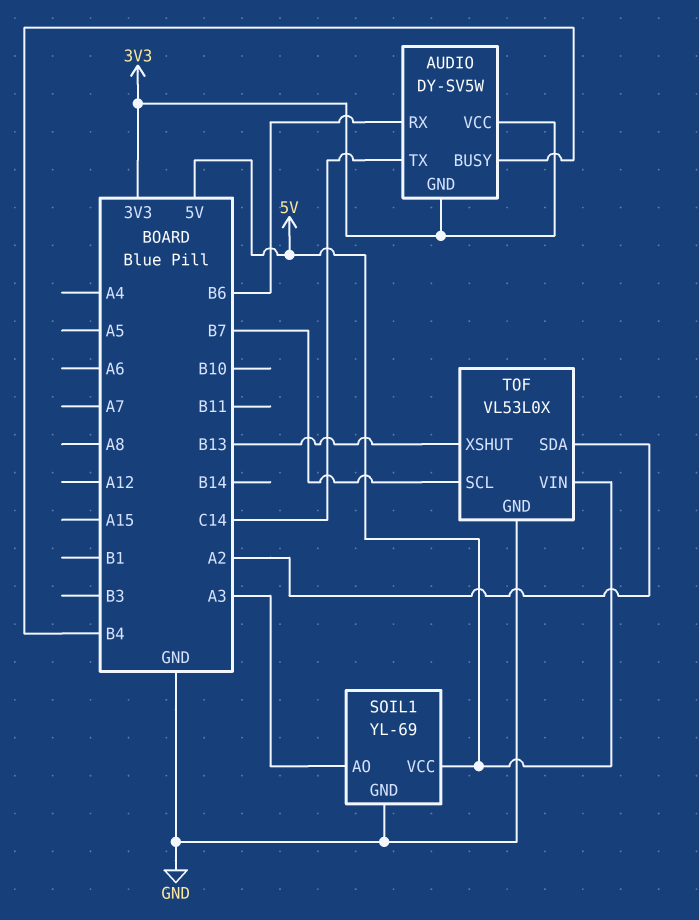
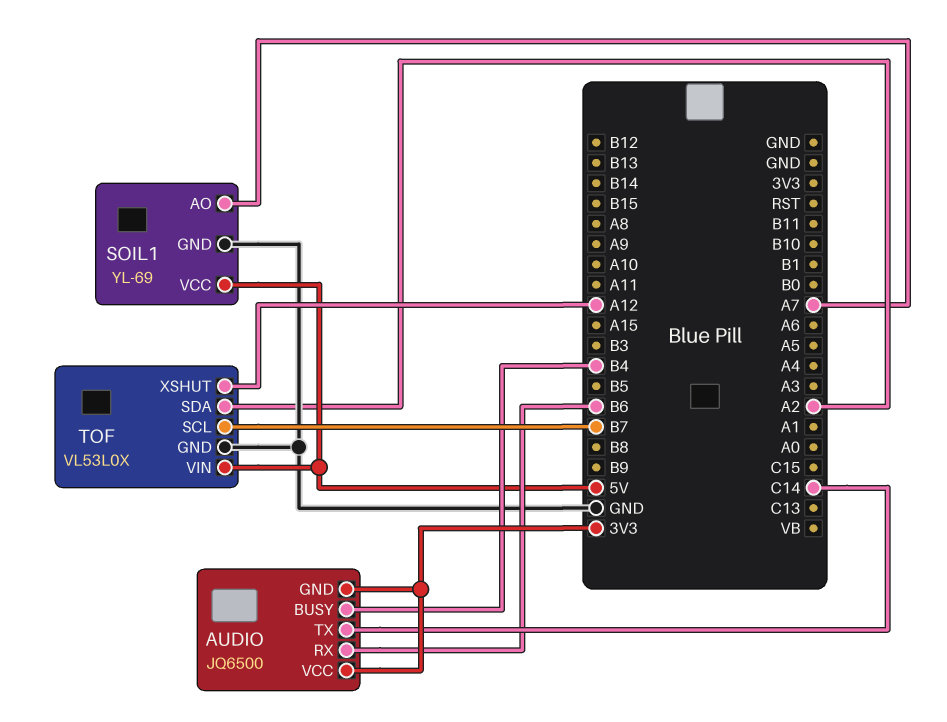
AUDIO: DY-SV5W -> JQ6500
SOIL1 pin AO: A3 -> A7
TOF pin XSHUT: B13 -> A12

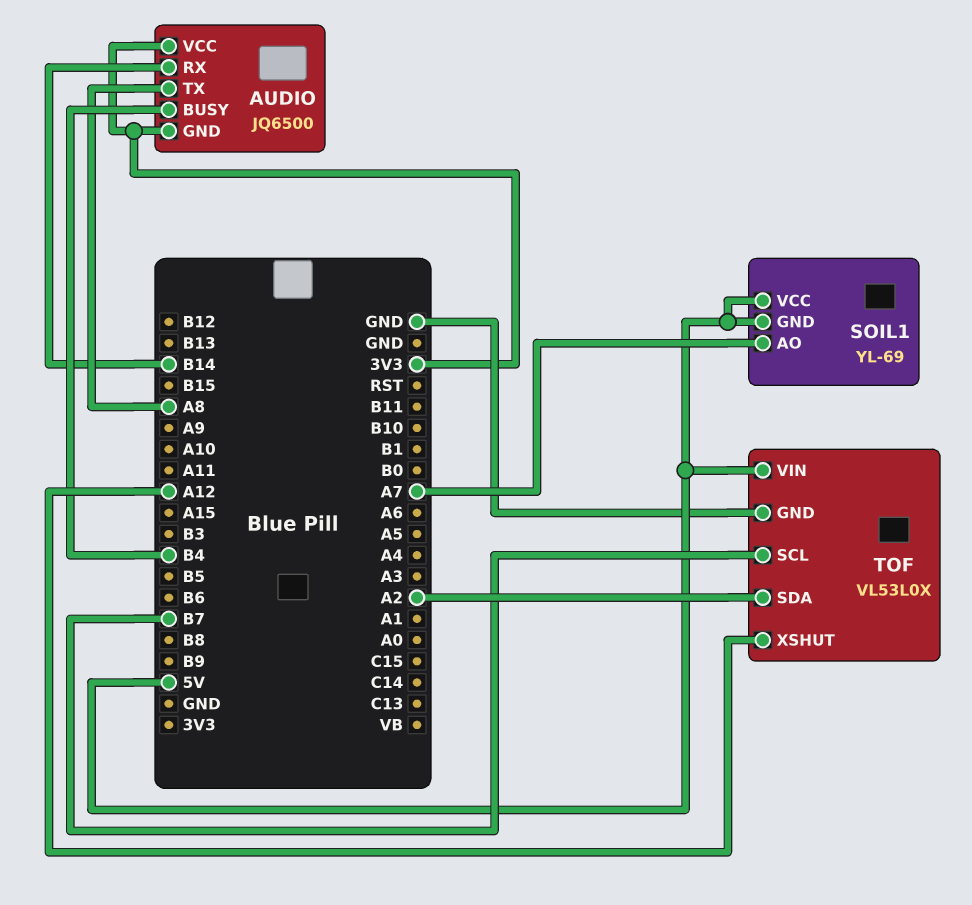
AUDIO pin RX: B6 -> B14
AUDIO pin TX: C14 -> A8
SOIL1 pin GND: GND -> 5V

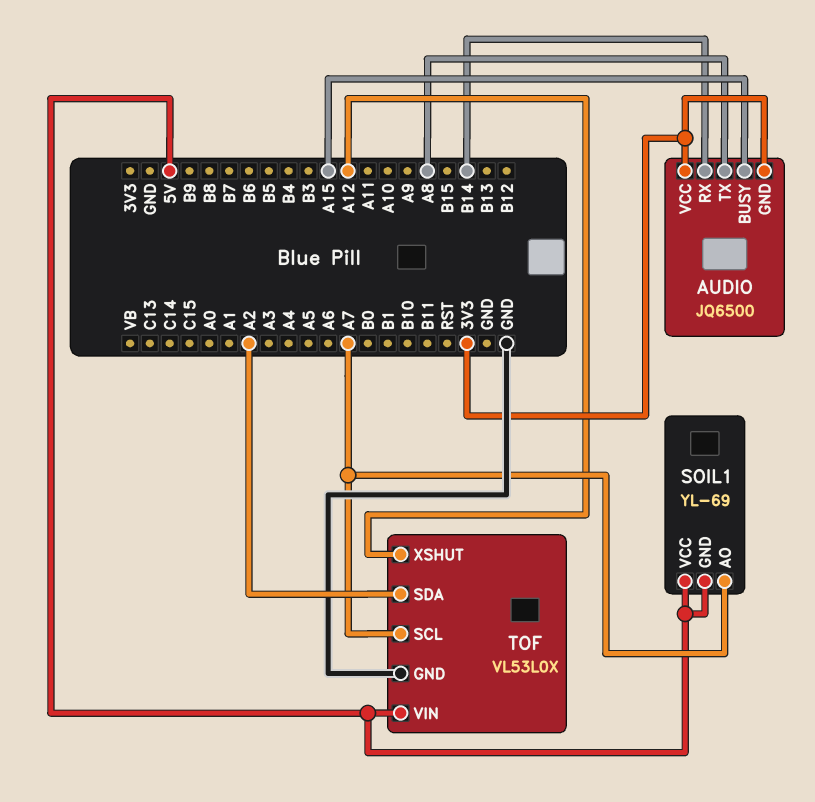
AUDIO pin BUSY: B4 -> A15
TOF pin SCL: B7 -> A7

